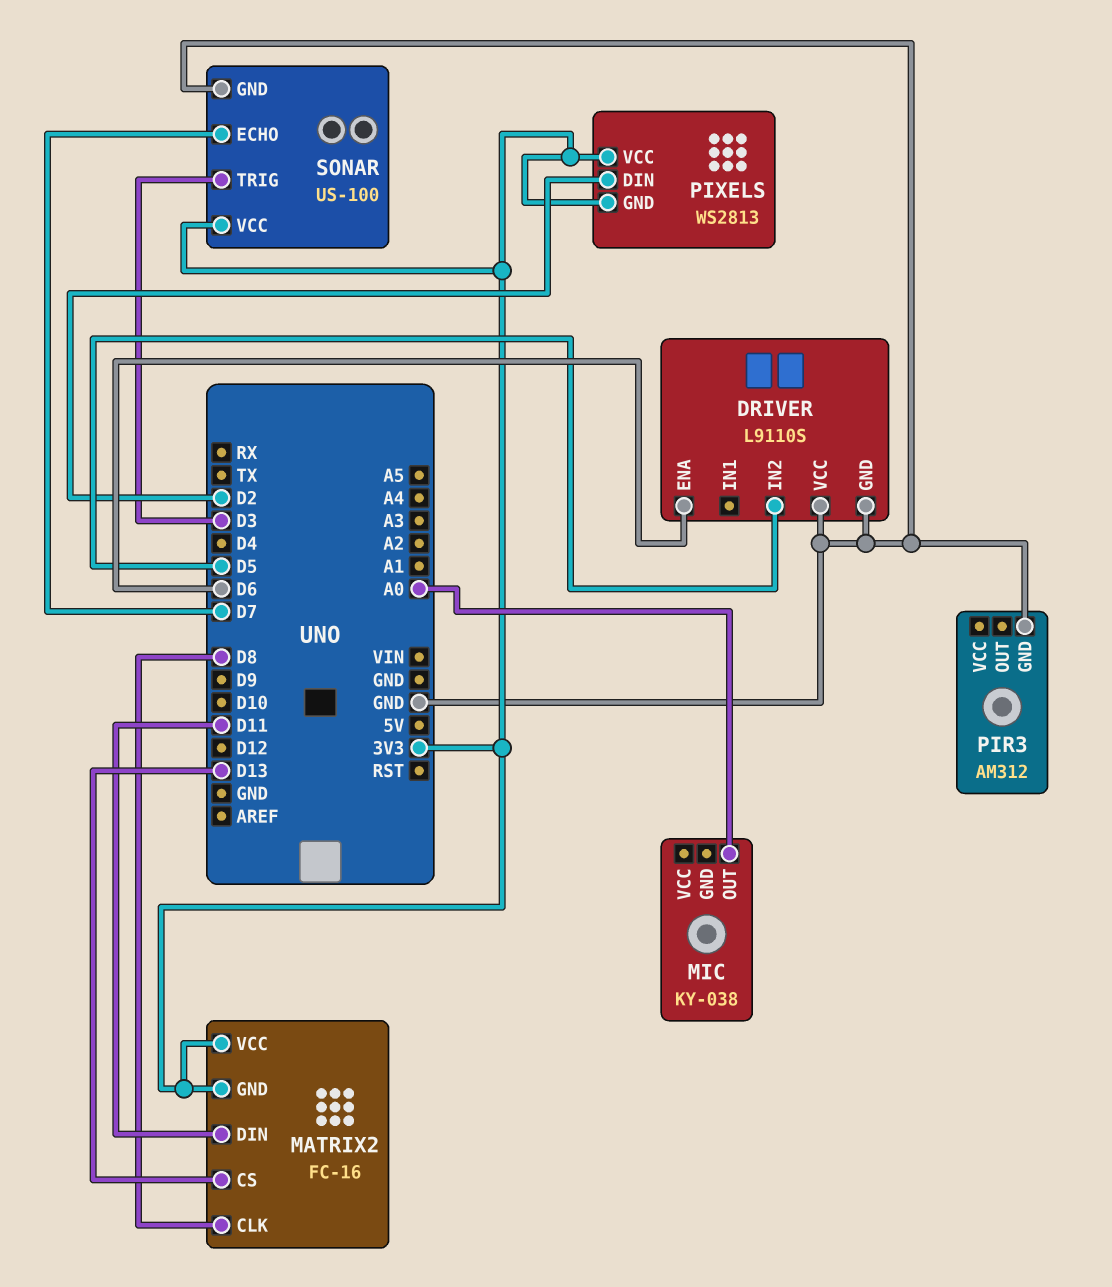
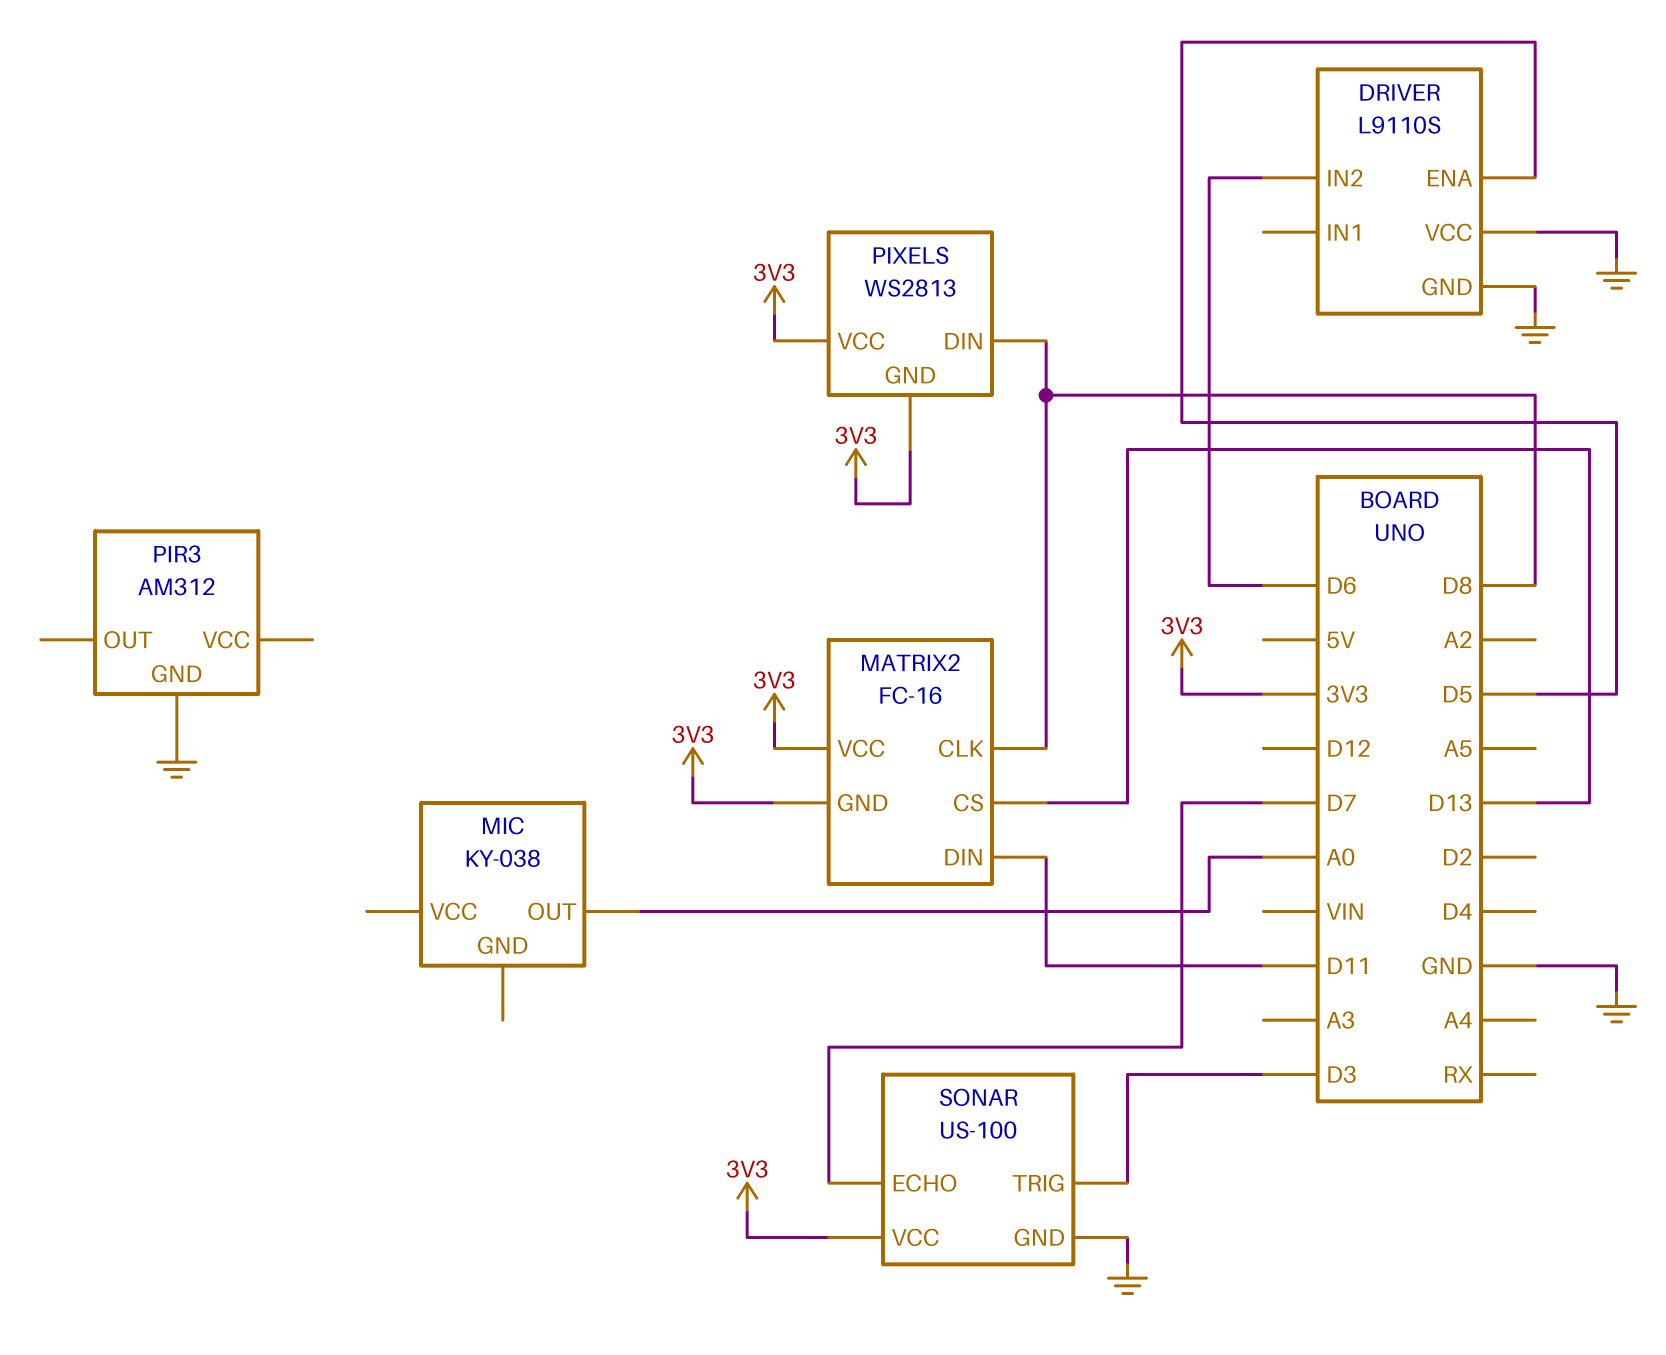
DRIVER pin ENA: D6 -> D5
DRIVER pin IN2: D5 -> D6
PIXELS pin DIN: D2 -> D8

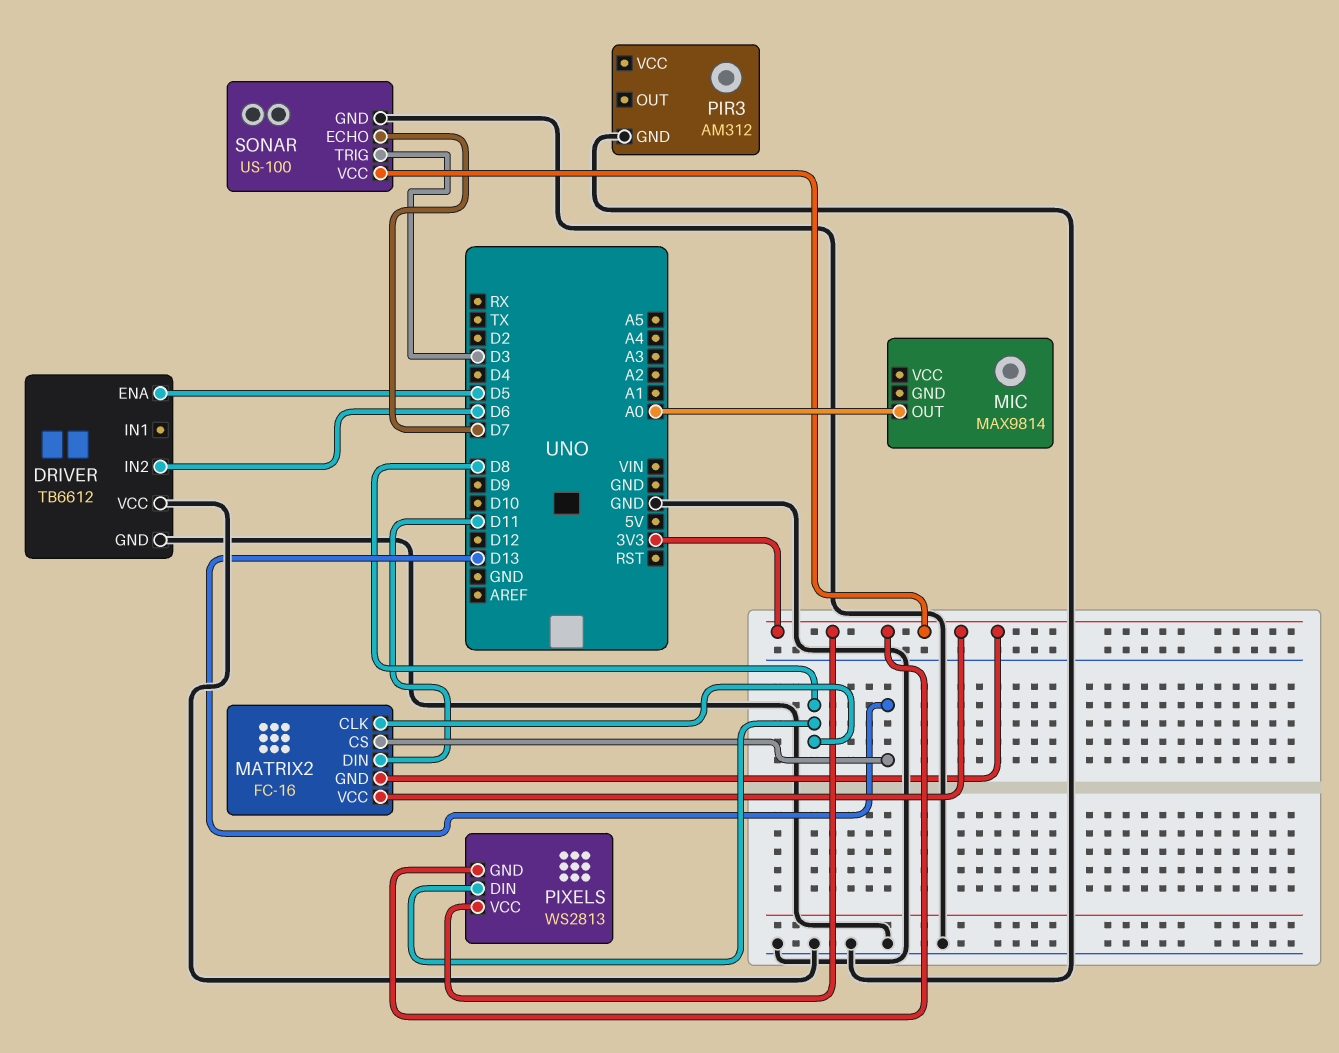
DRIVER: L9110S -> TB6612
MIC: KY-038 -> MAX9814

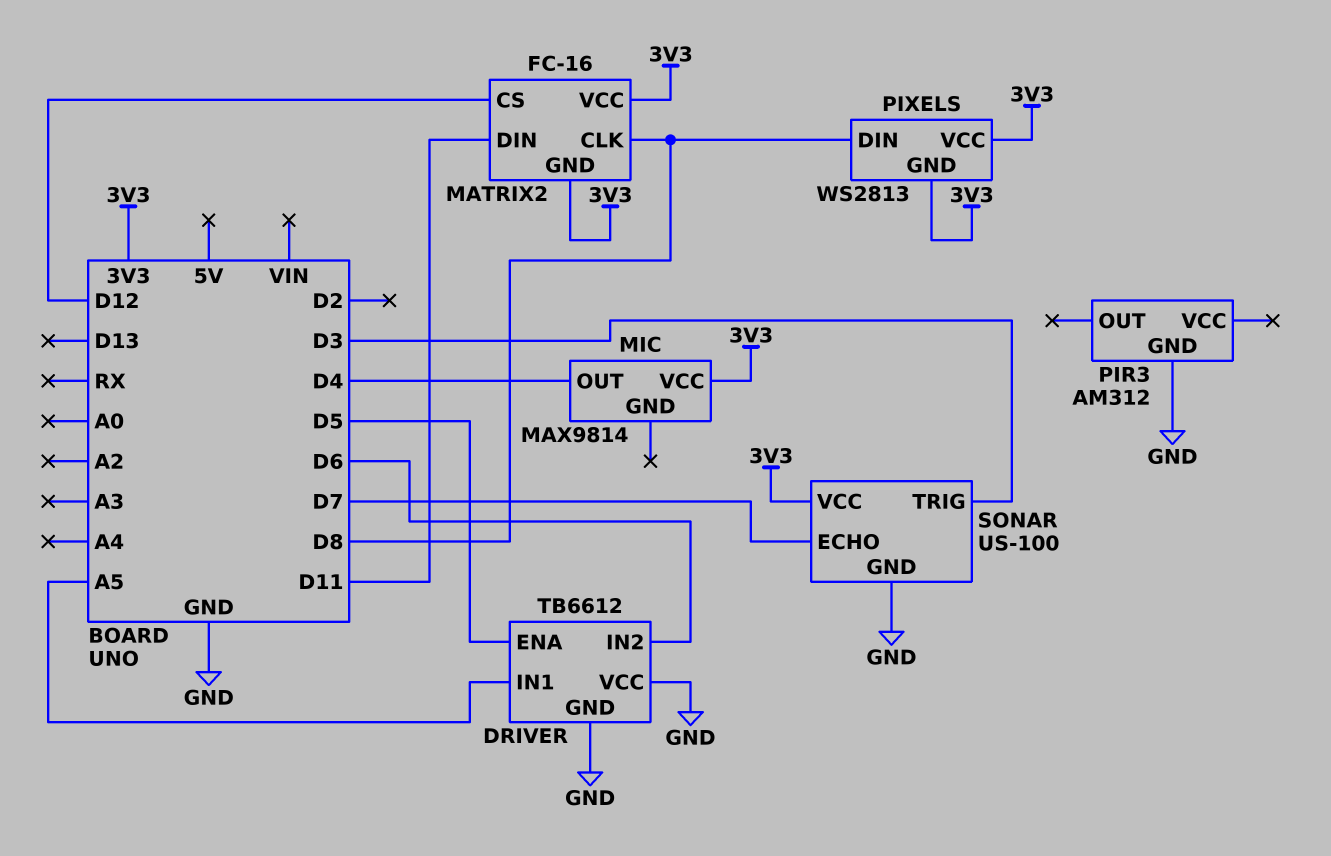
DRIVER pin IN1: none -> A5
MATRIX2 pin CS: D13 -> D12
MIC pin OUT: A0 -> D4
MIC pin VCC: none -> 3V3

